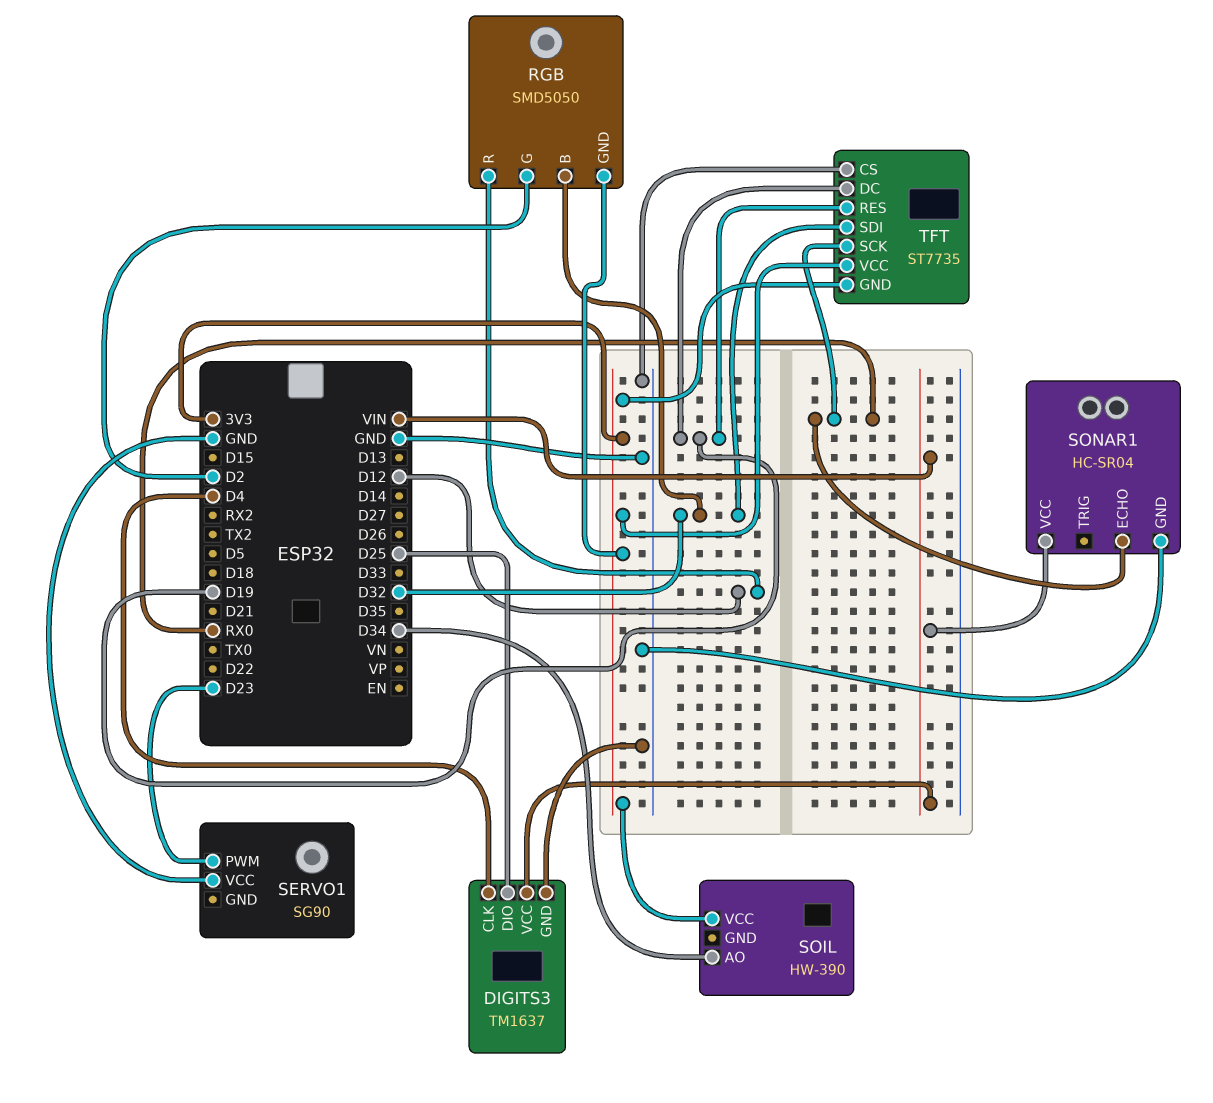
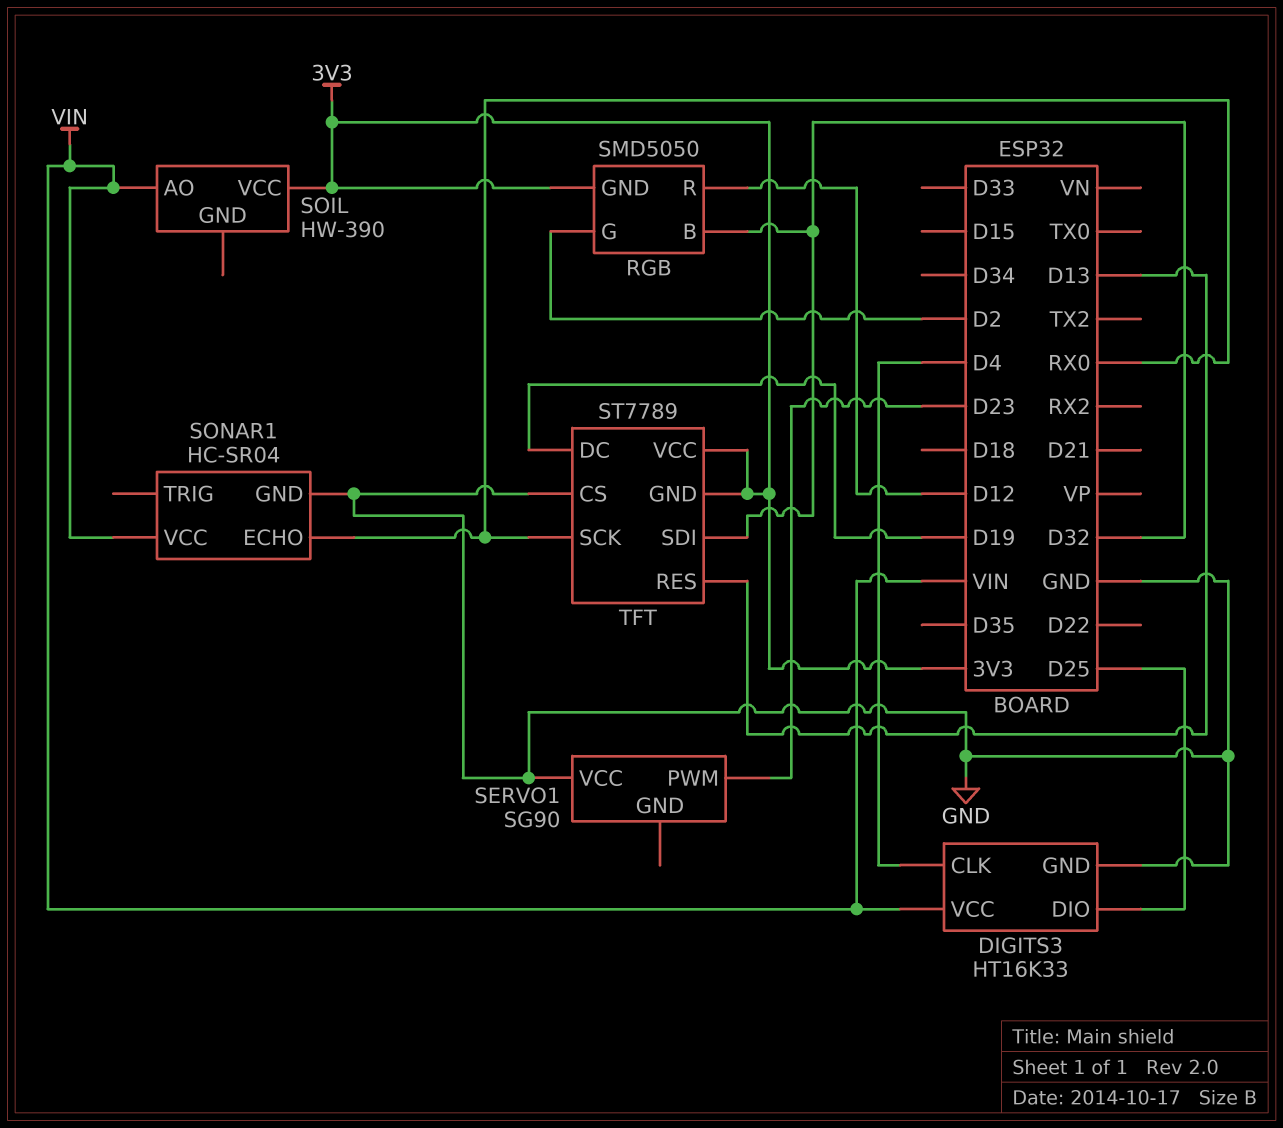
DIGITS3: TM1637 -> HT16K33
SOIL pin AO: D34 -> VIN
TFT: ST7735 -> ST7789
TFT pin RES: D19 -> D13

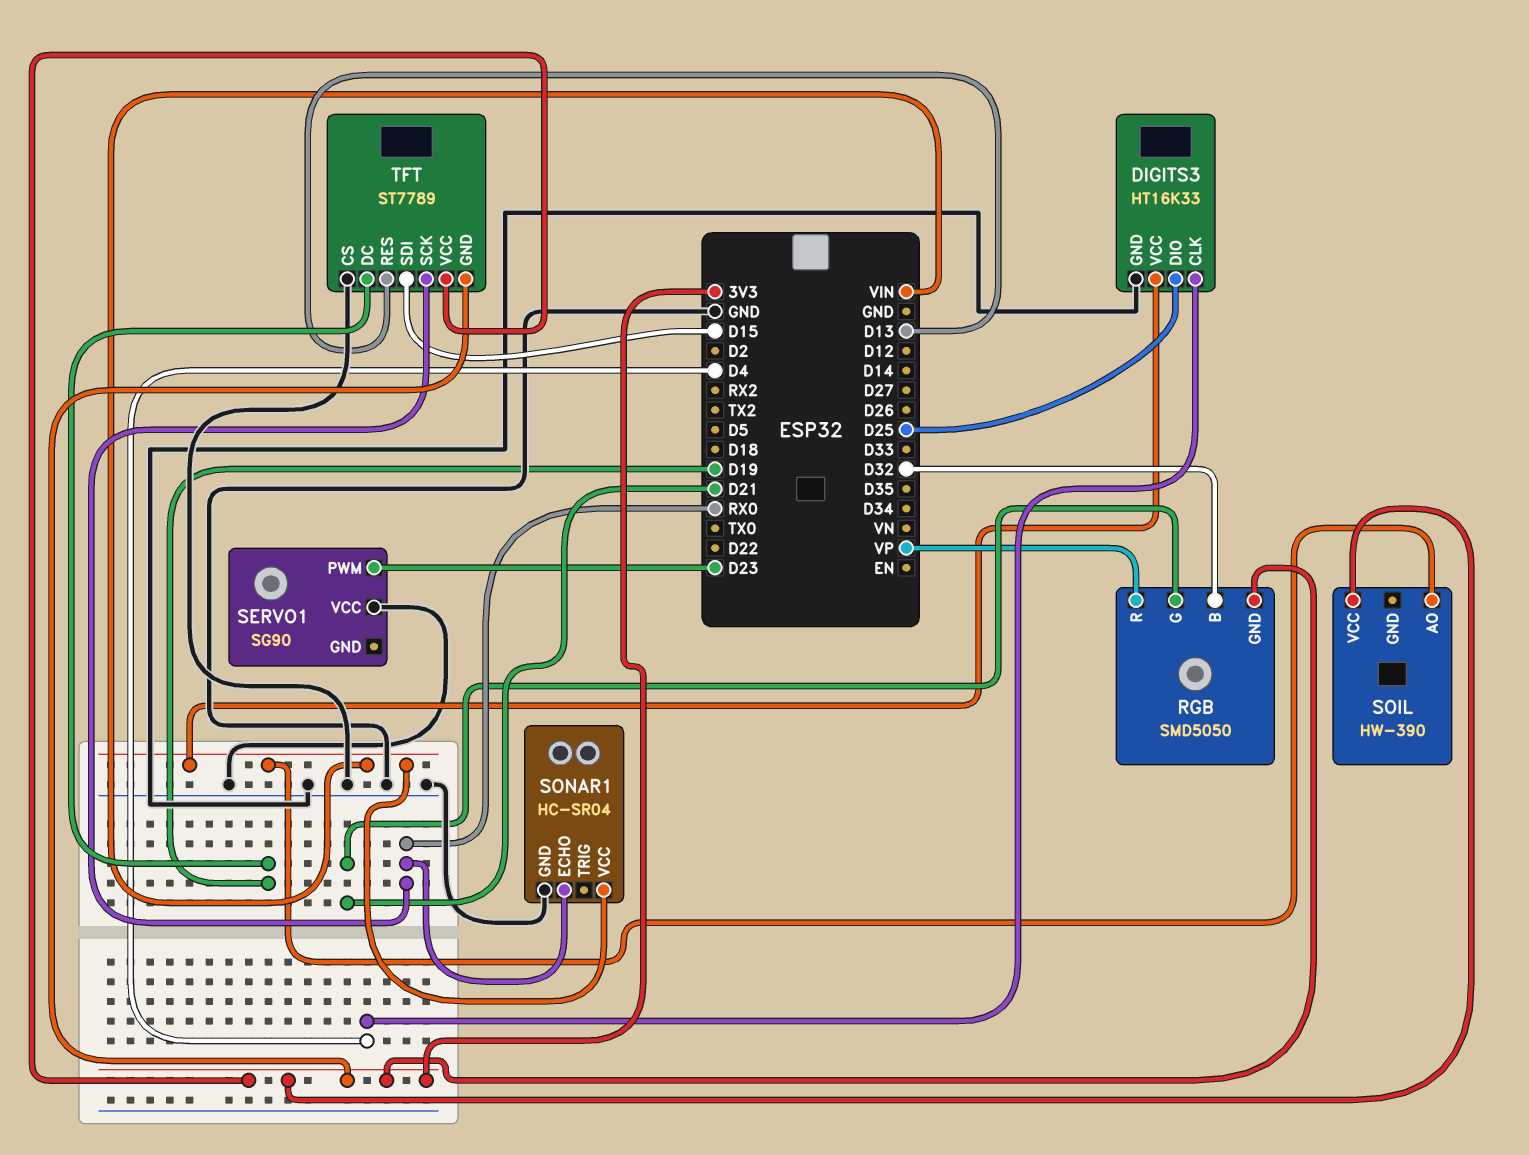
RGB pin G: D2 -> D21
RGB pin R: D12 -> VP
TFT pin SDI: D32 -> D15

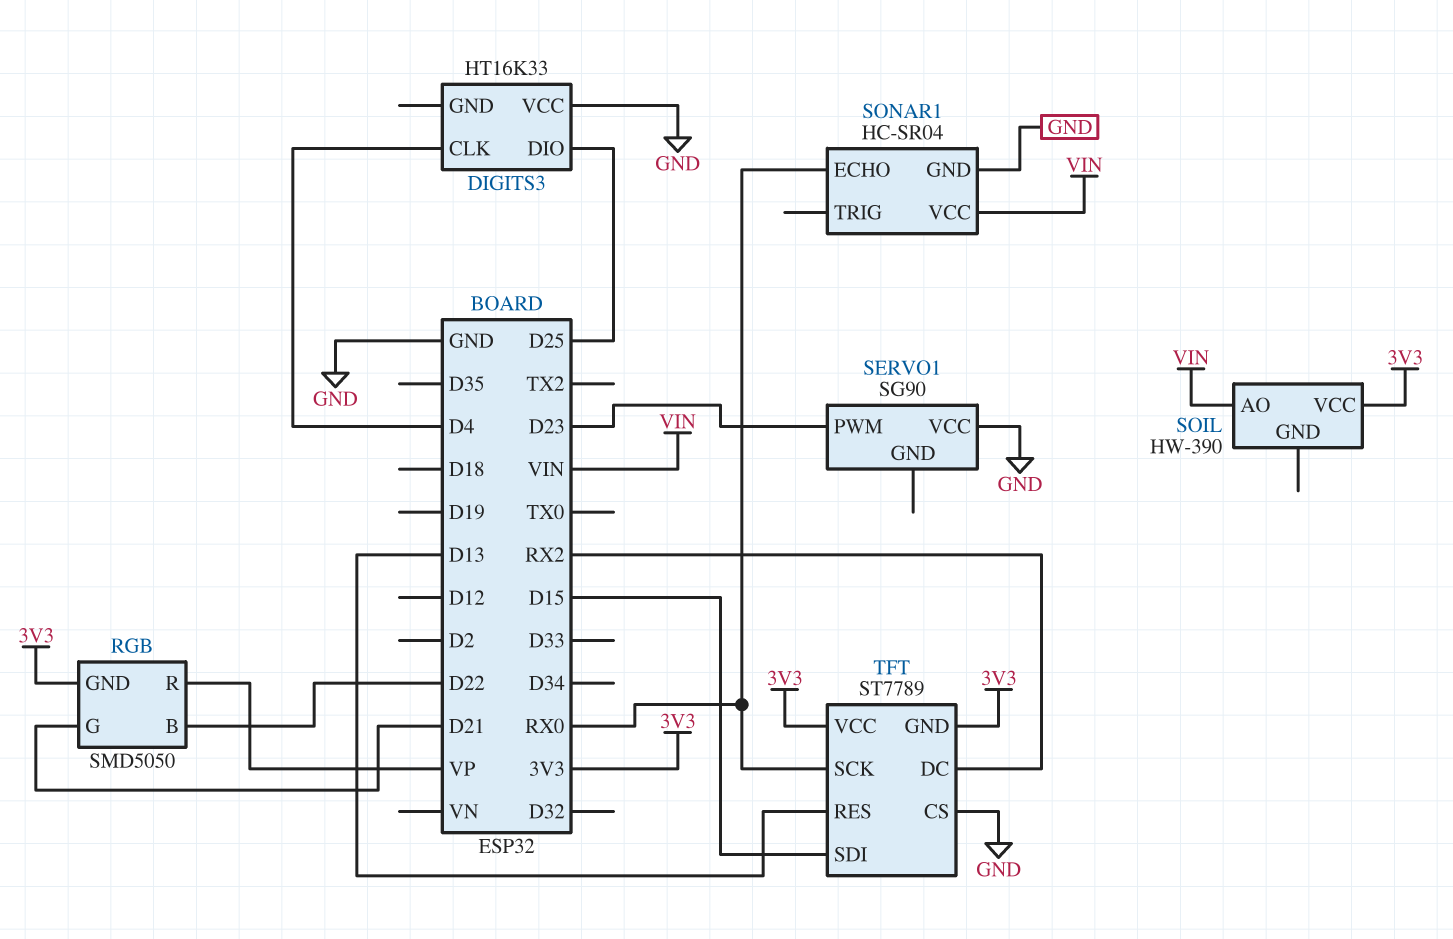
DIGITS3 pin GND: GND -> none
DIGITS3 pin VCC: VIN -> GND
RGB pin B: D32 -> D22
TFT pin DC: D19 -> RX2

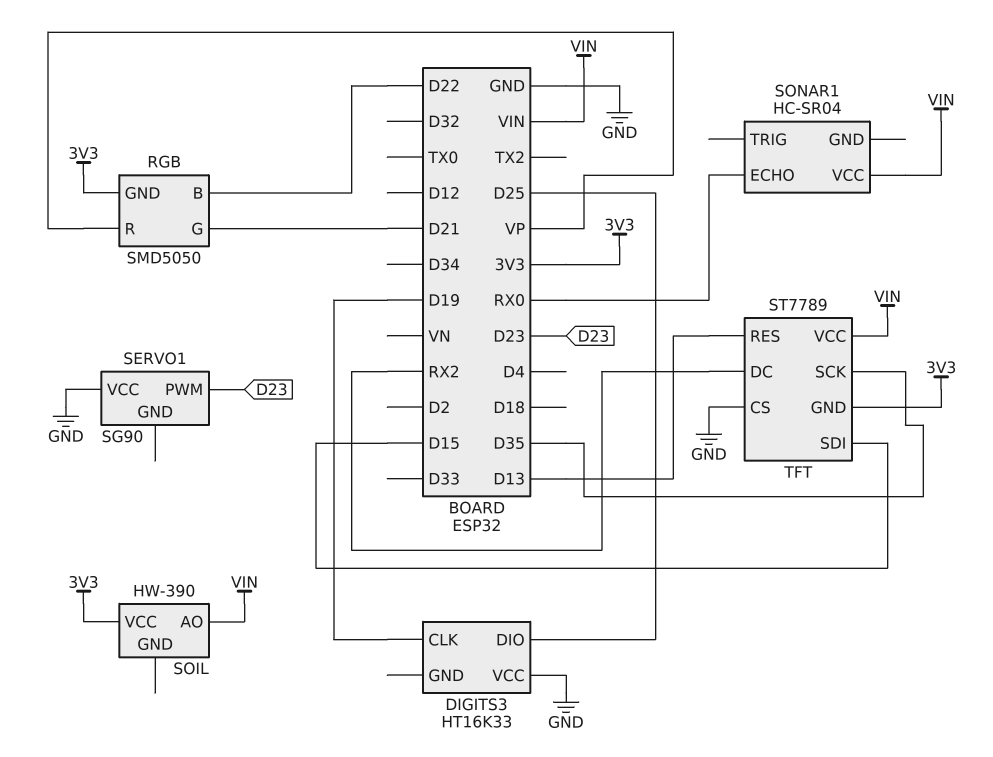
DIGITS3 pin CLK: D4 -> D19
SONAR1 pin GND: GND -> none
TFT pin SCK: RX0 -> D35
TFT pin VCC: 3V3 -> VIN

